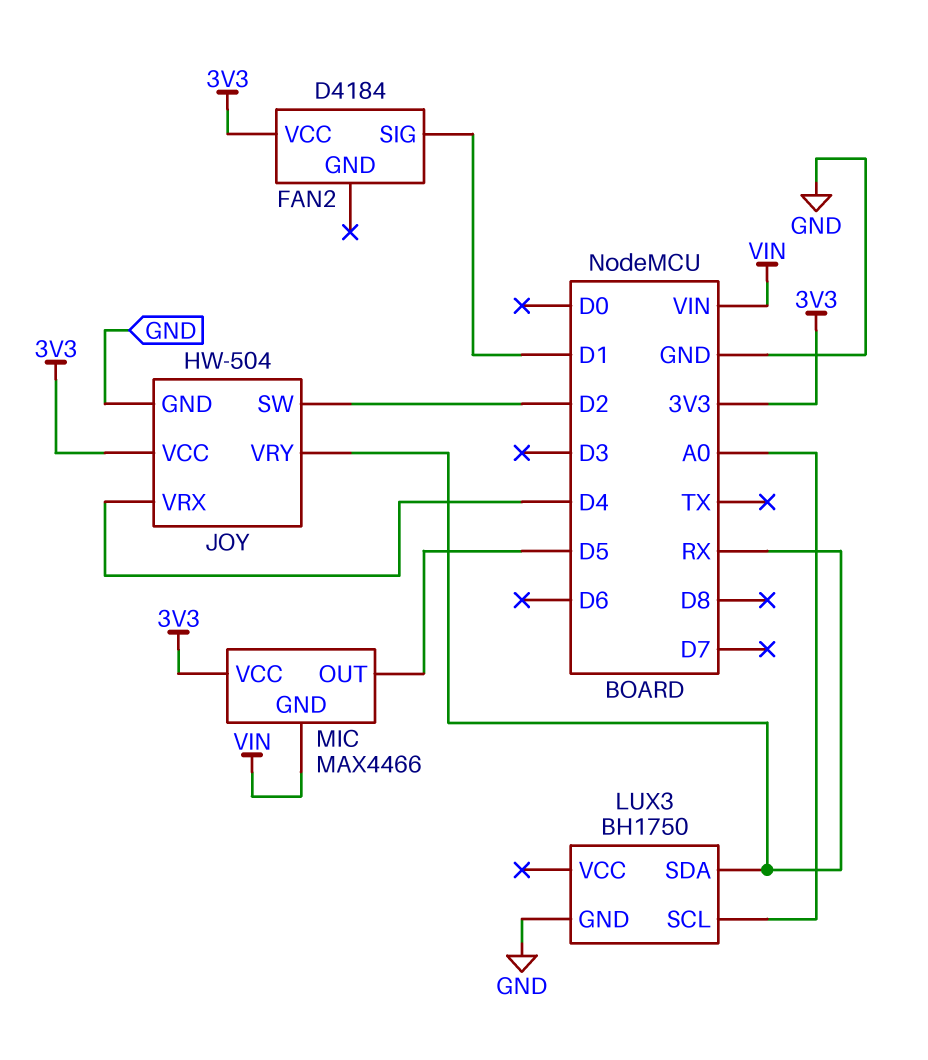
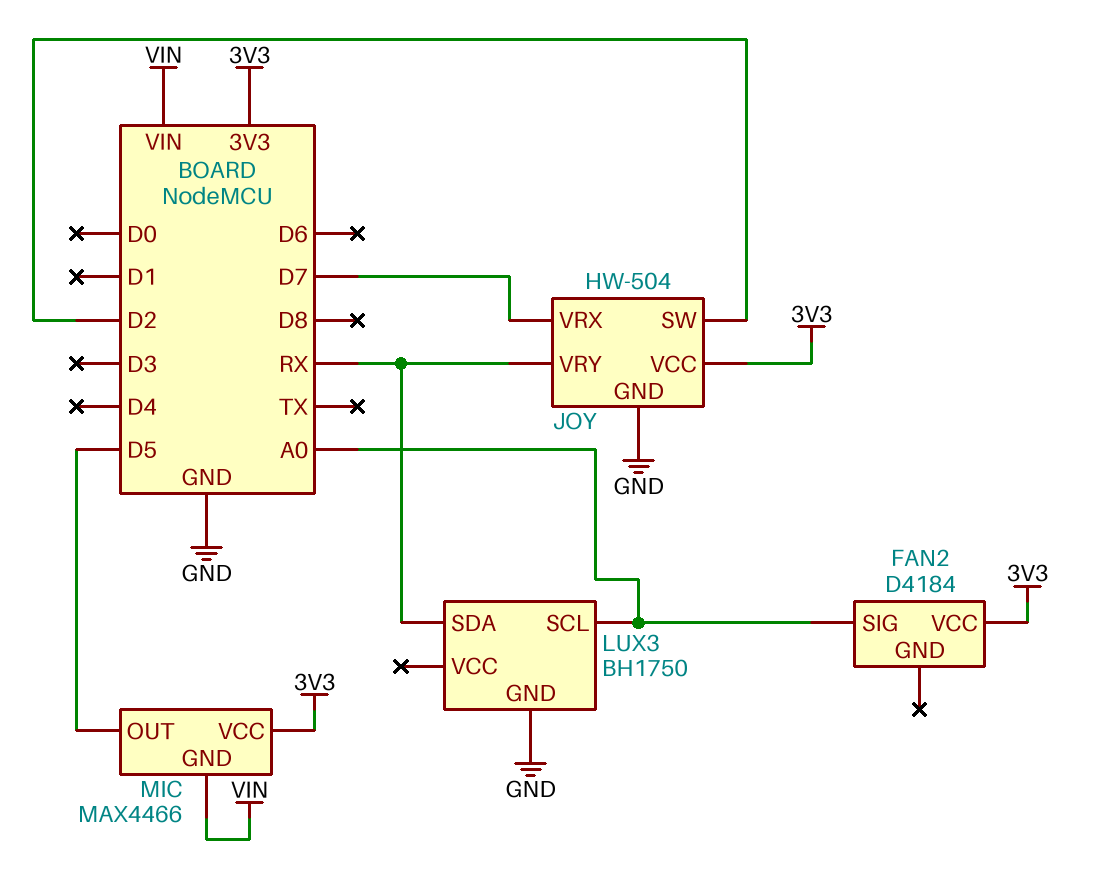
FAN2 pin SIG: D1 -> A0
JOY pin VRX: D4 -> D7

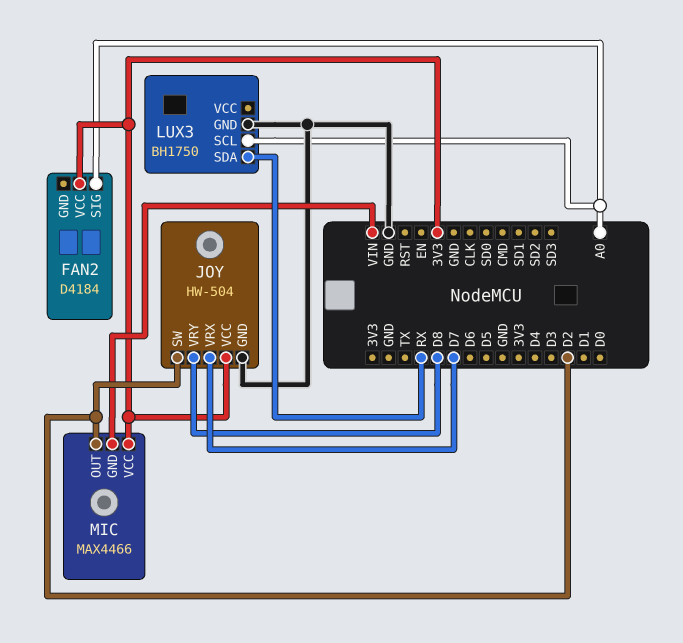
JOY pin VRY: RX -> D8
MIC pin OUT: D5 -> D2

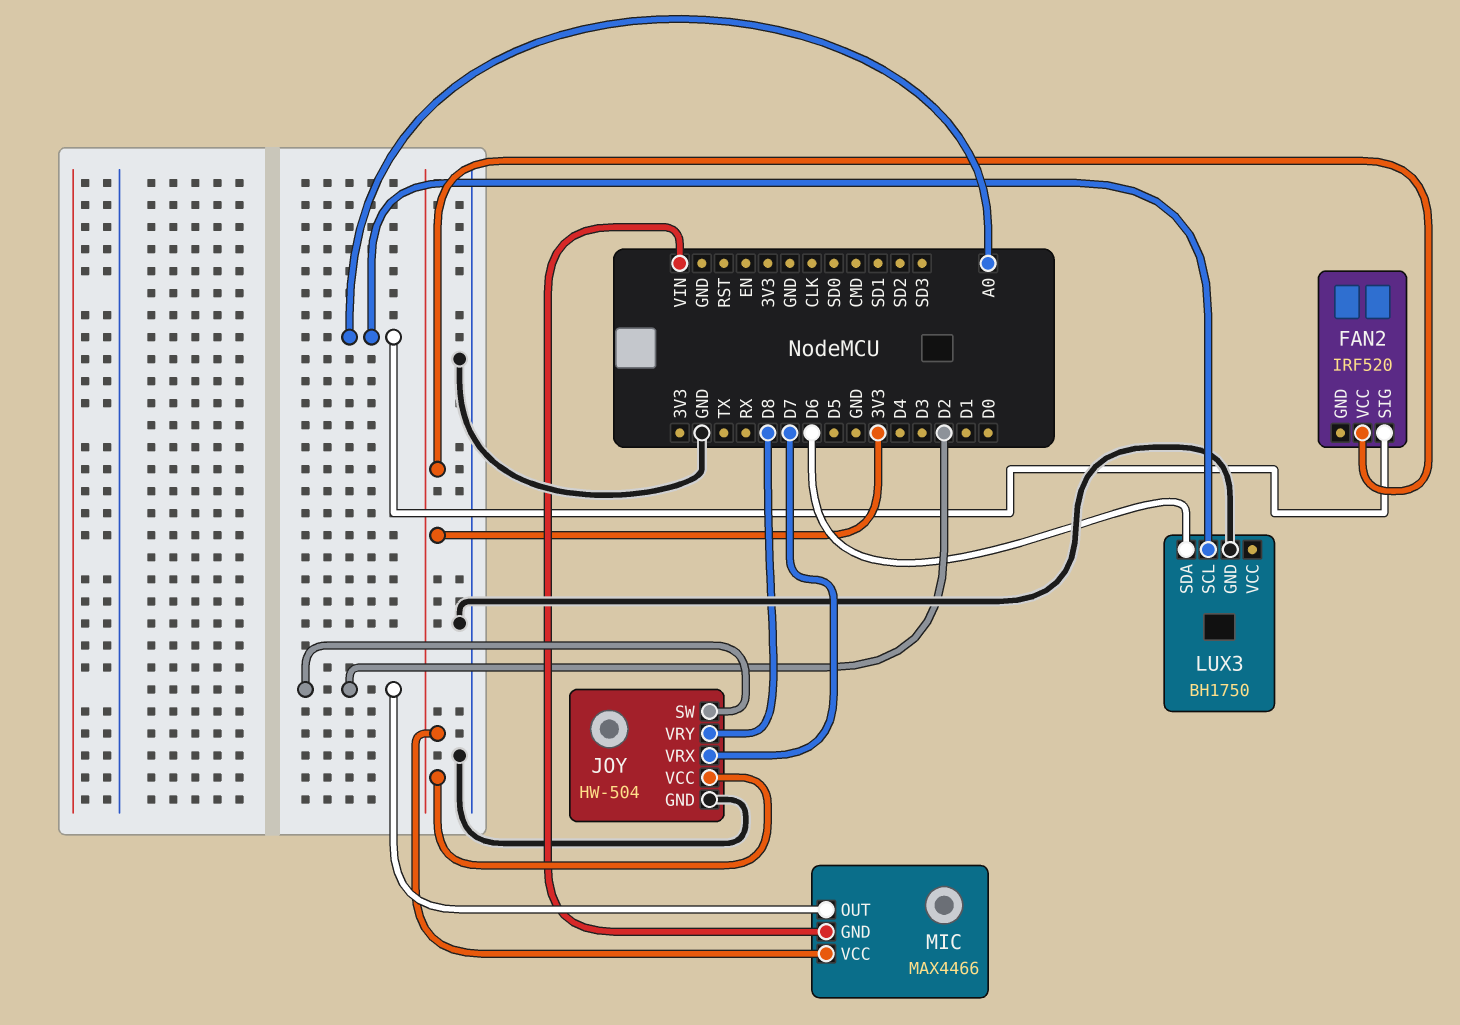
FAN2: D4184 -> IRF520
LUX3 pin SDA: RX -> D6

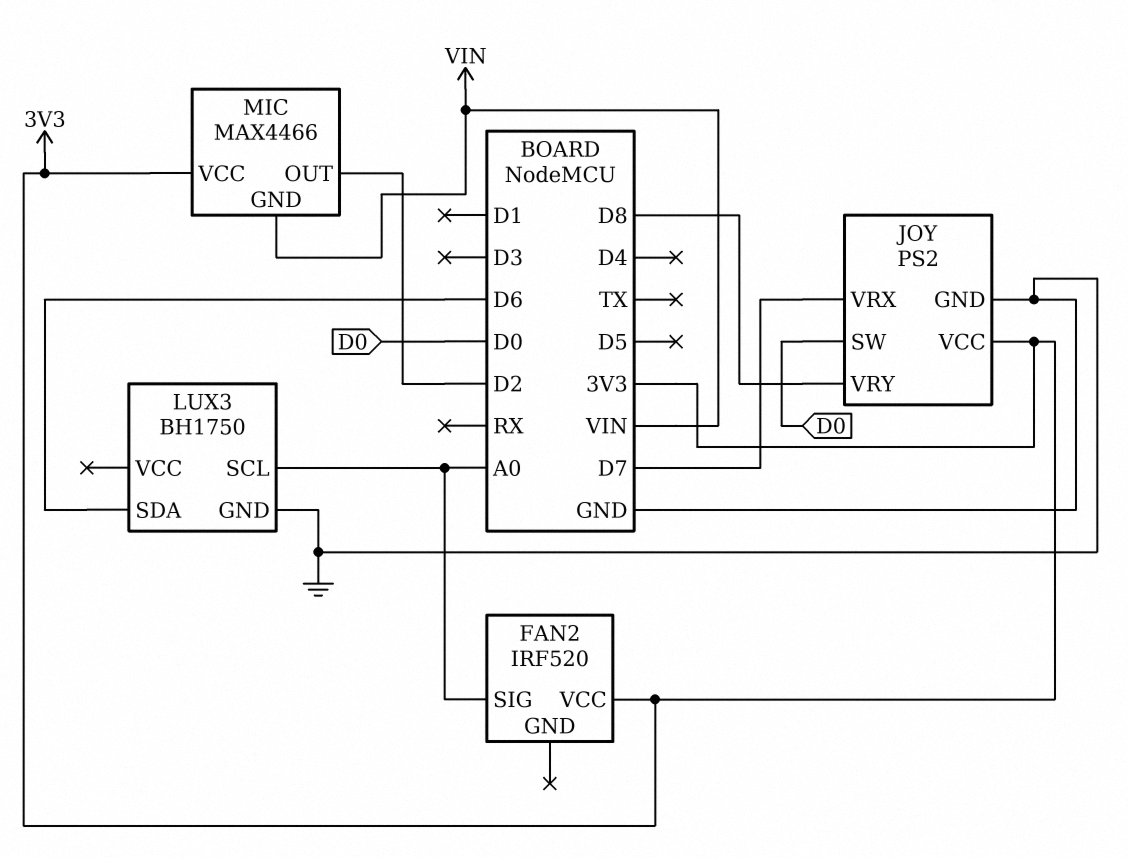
JOY: HW-504 -> PS2
JOY pin SW: D2 -> D0

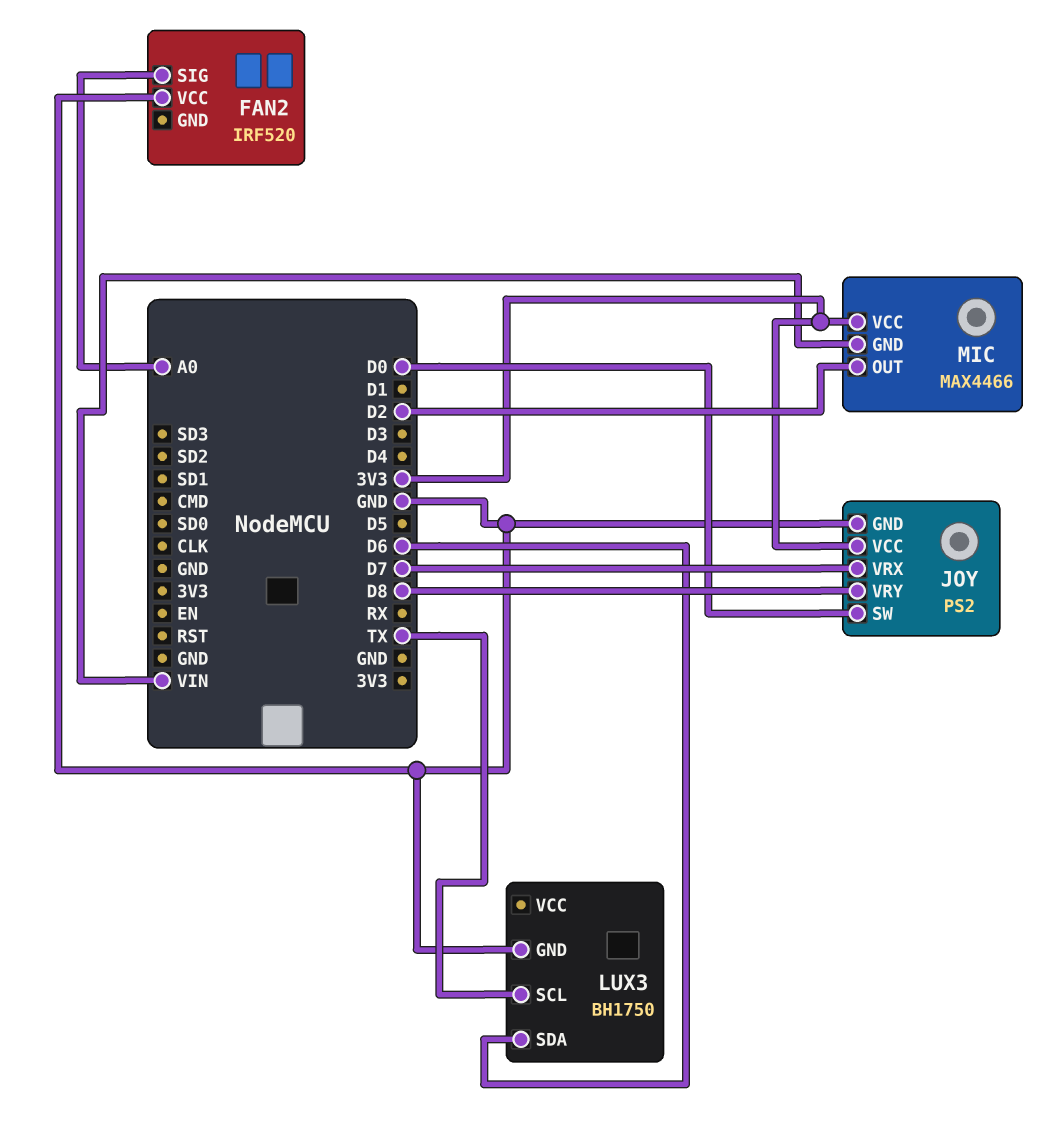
FAN2 pin VCC: 3V3 -> GND
LUX3 pin SCL: A0 -> TX

